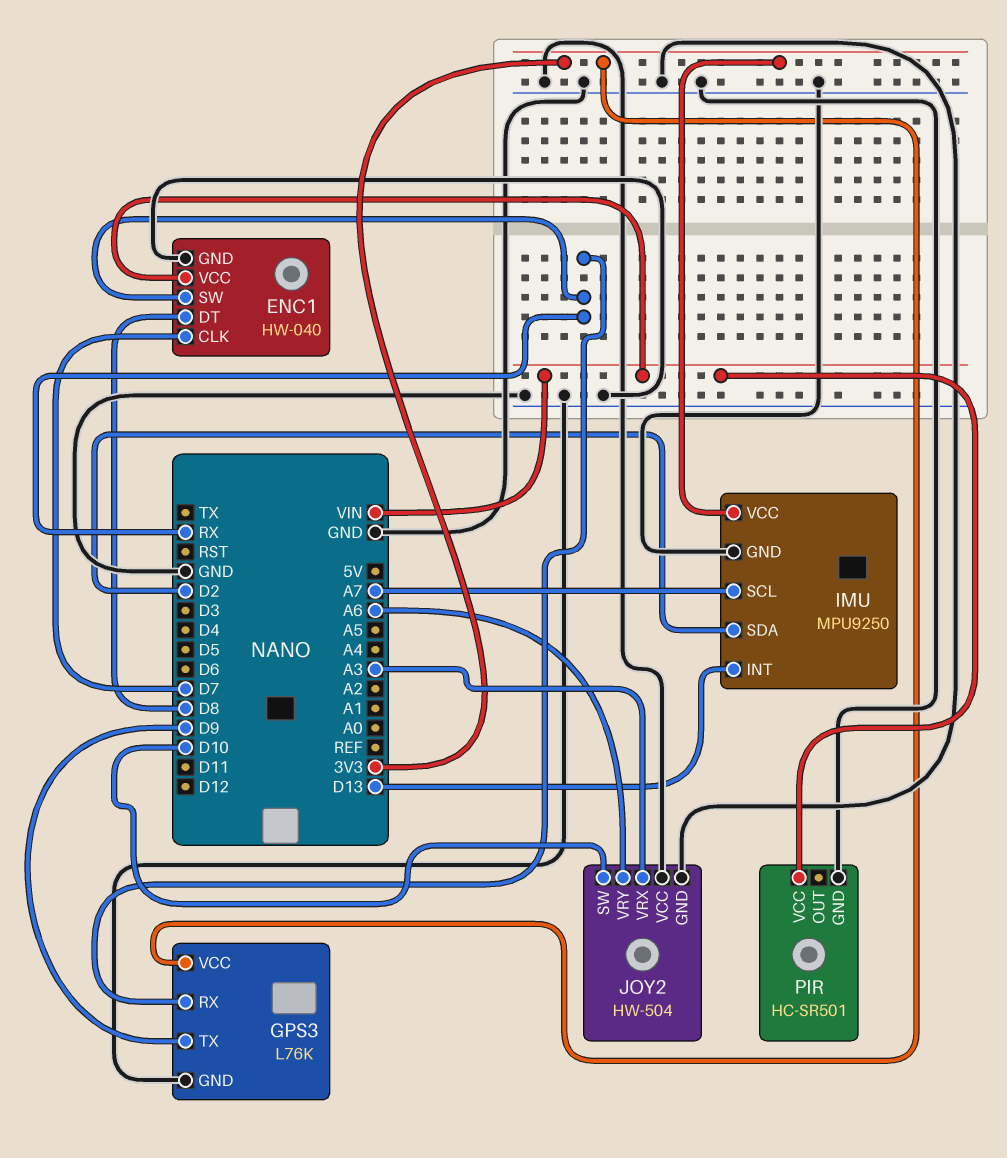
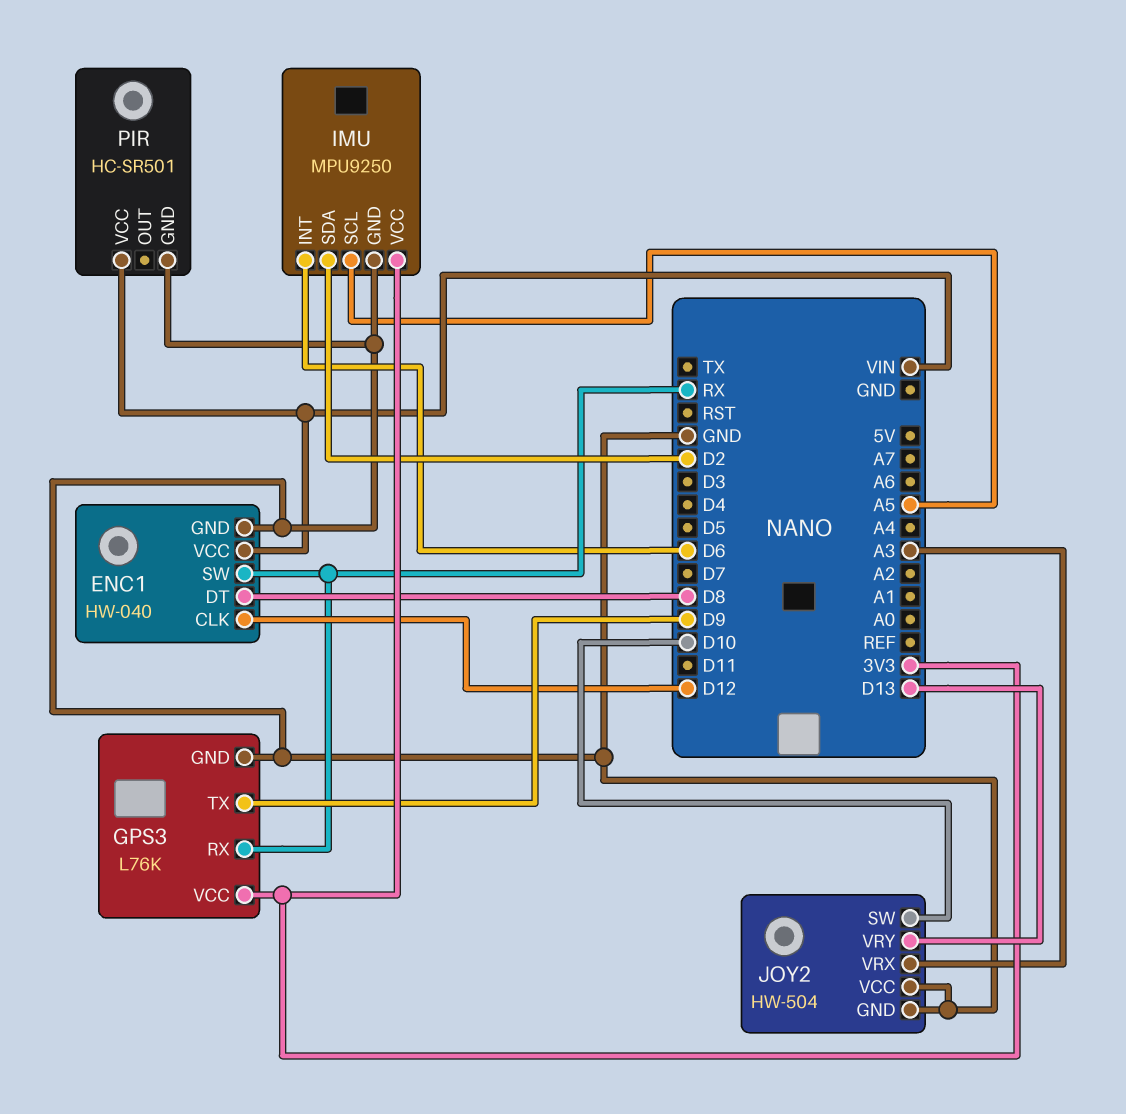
ENC1 pin CLK: D7 -> D12
IMU pin INT: D13 -> D6
IMU pin SCL: A7 -> A5
JOY2 pin VRY: A6 -> D13

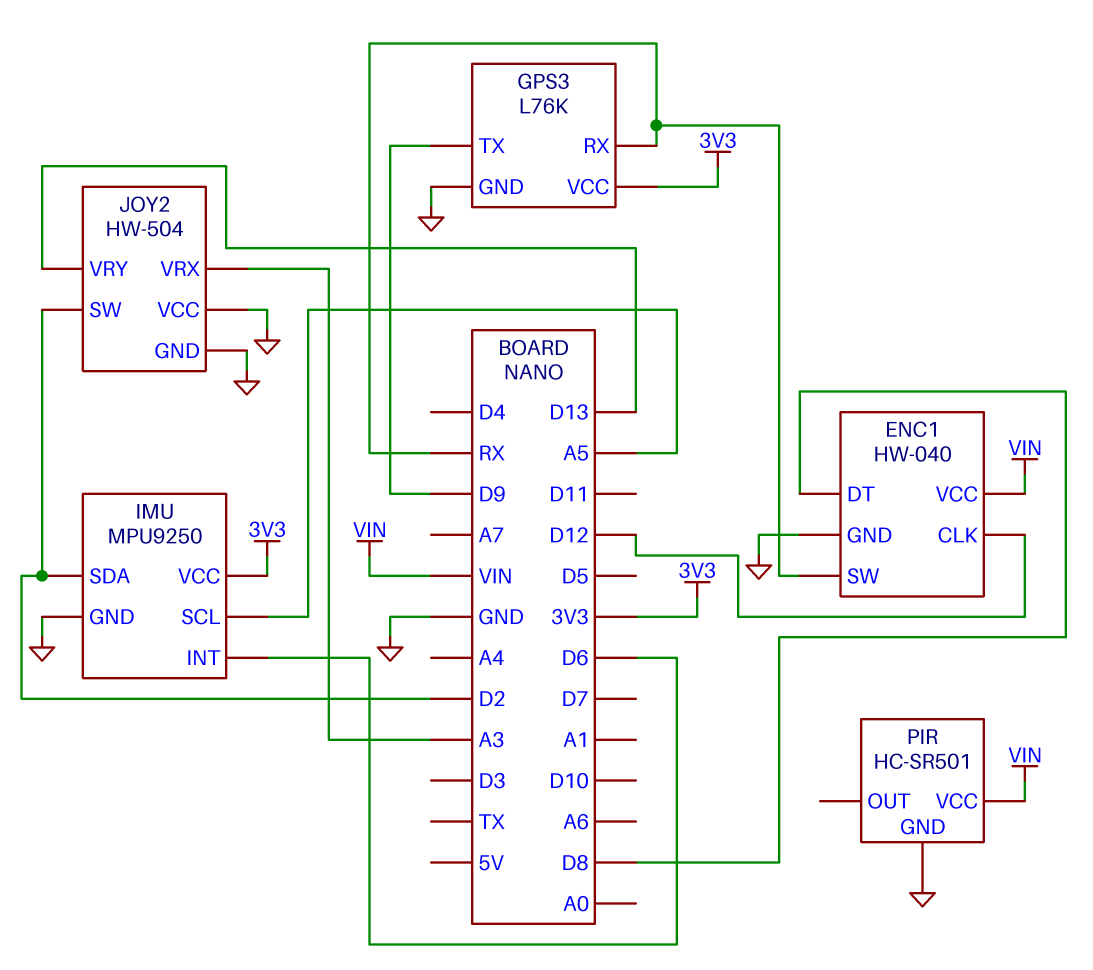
JOY2 pin SW: D10 -> D2

